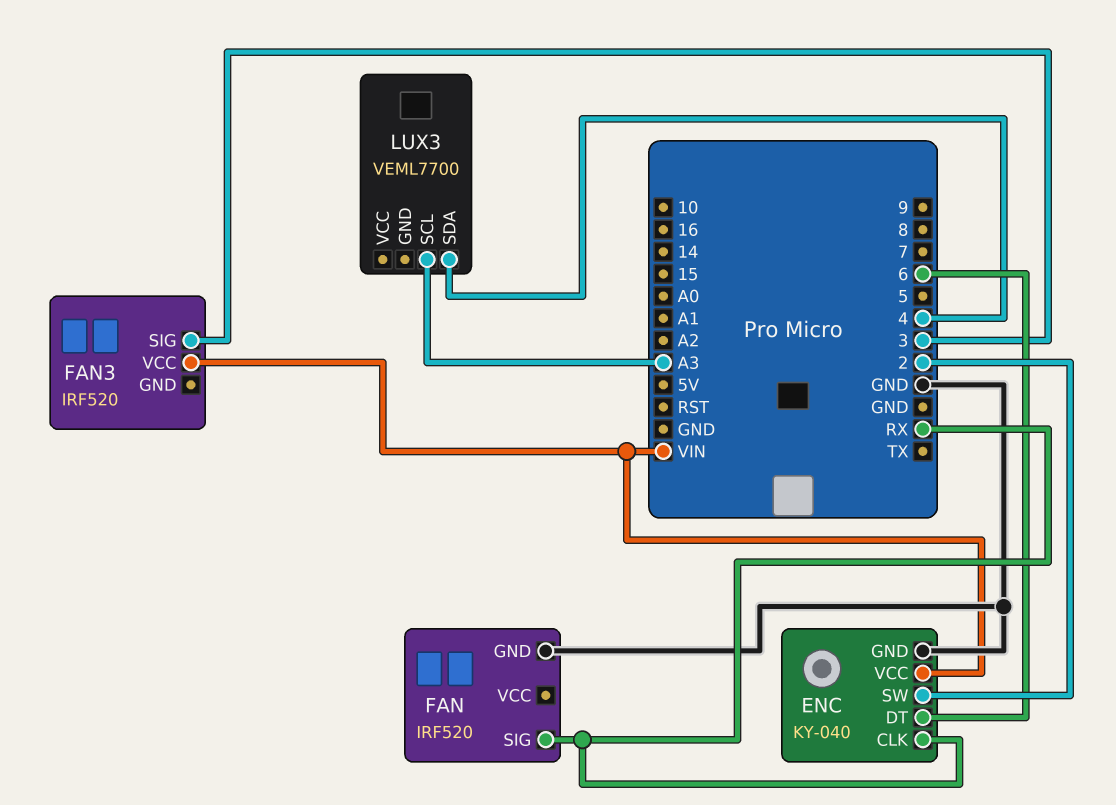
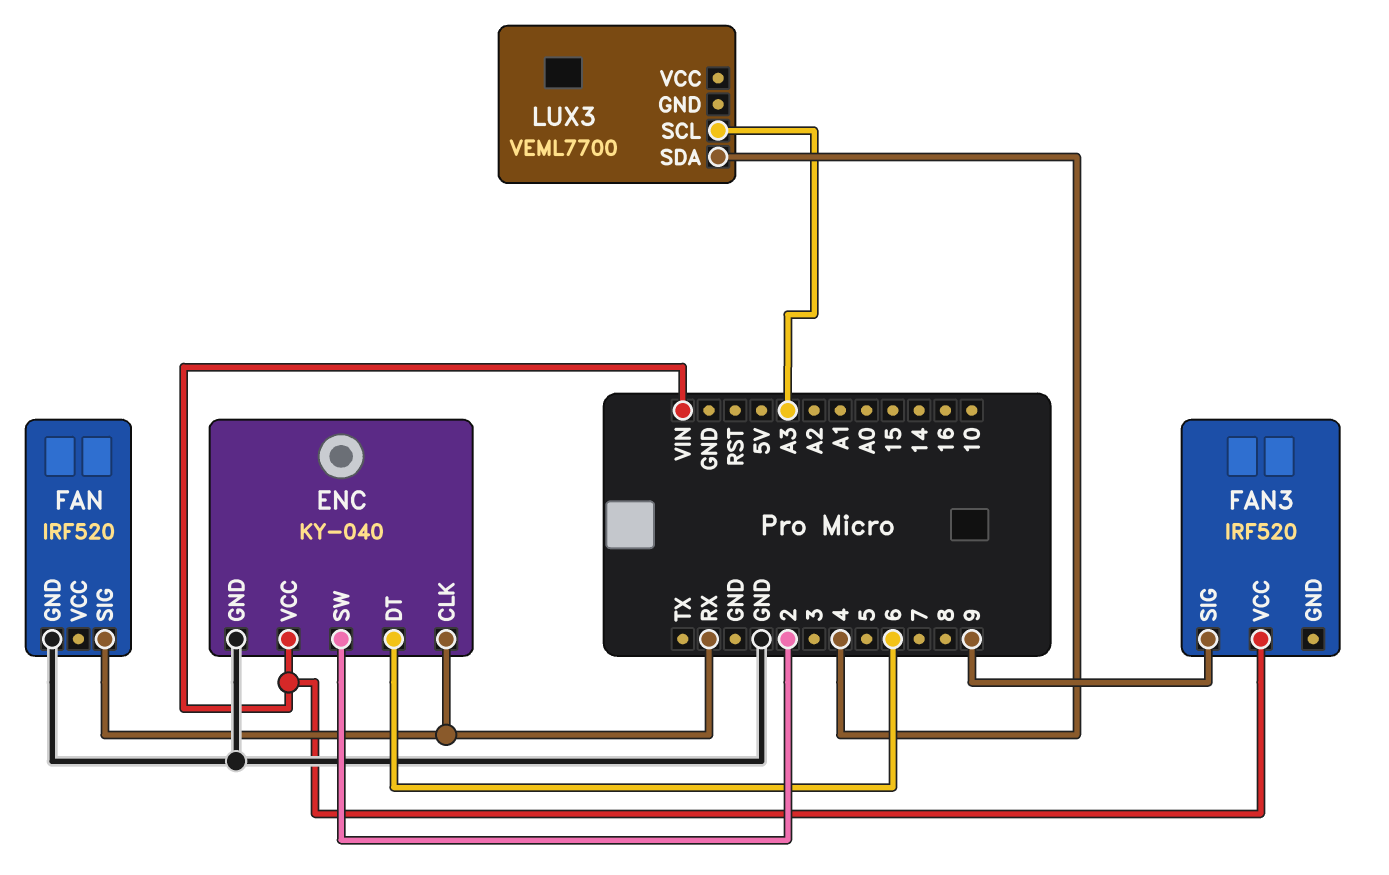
FAN3 pin SIG: 3 -> 9

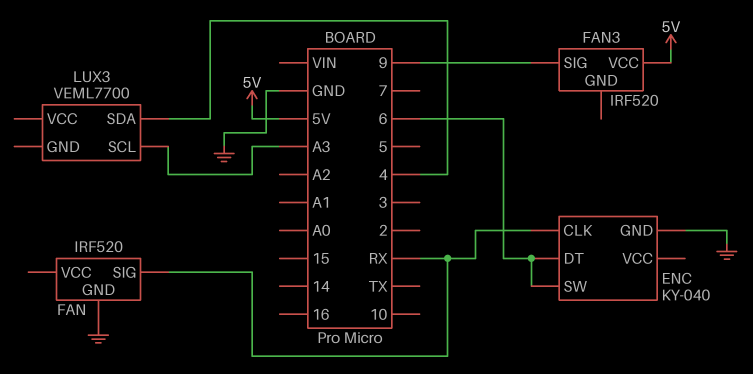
ENC pin SW: 2 -> 6
ENC pin VCC: VIN -> none
FAN3 pin VCC: VIN -> 5V

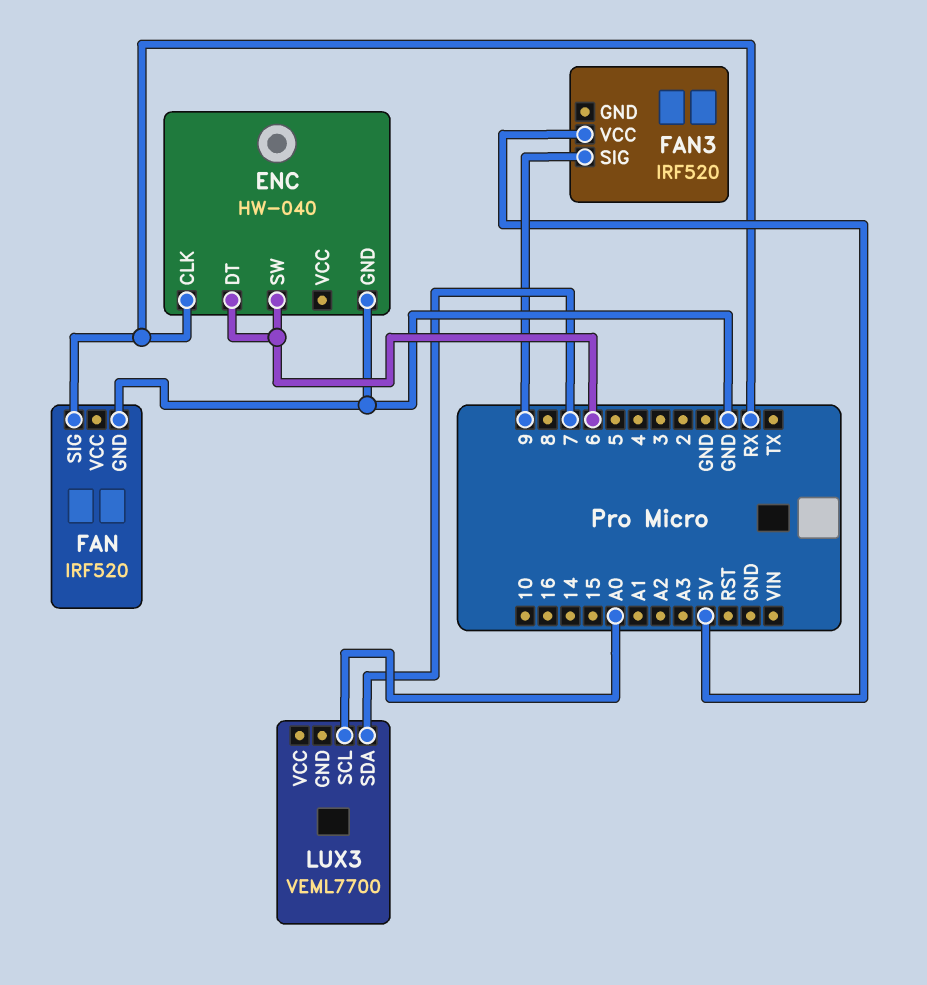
ENC: KY-040 -> HW-040
LUX3 pin SCL: A3 -> A0
LUX3 pin SDA: 4 -> 7

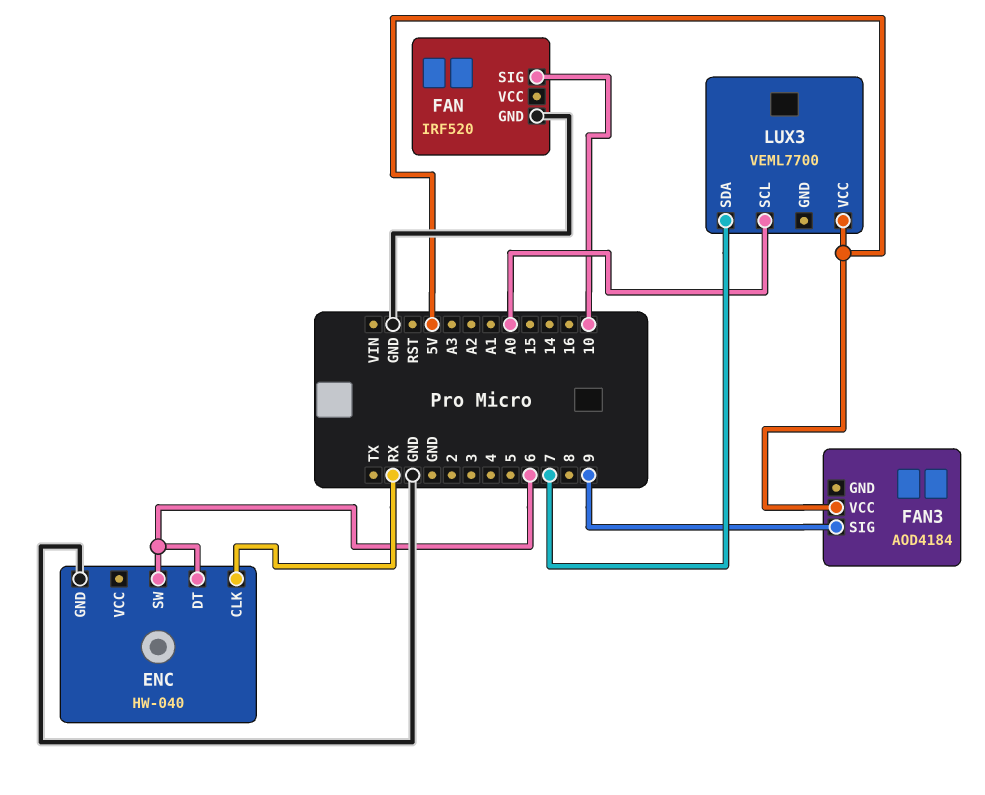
FAN pin SIG: RX -> 10
FAN3: IRF520 -> AOD4184
LUX3 pin VCC: none -> 5V

